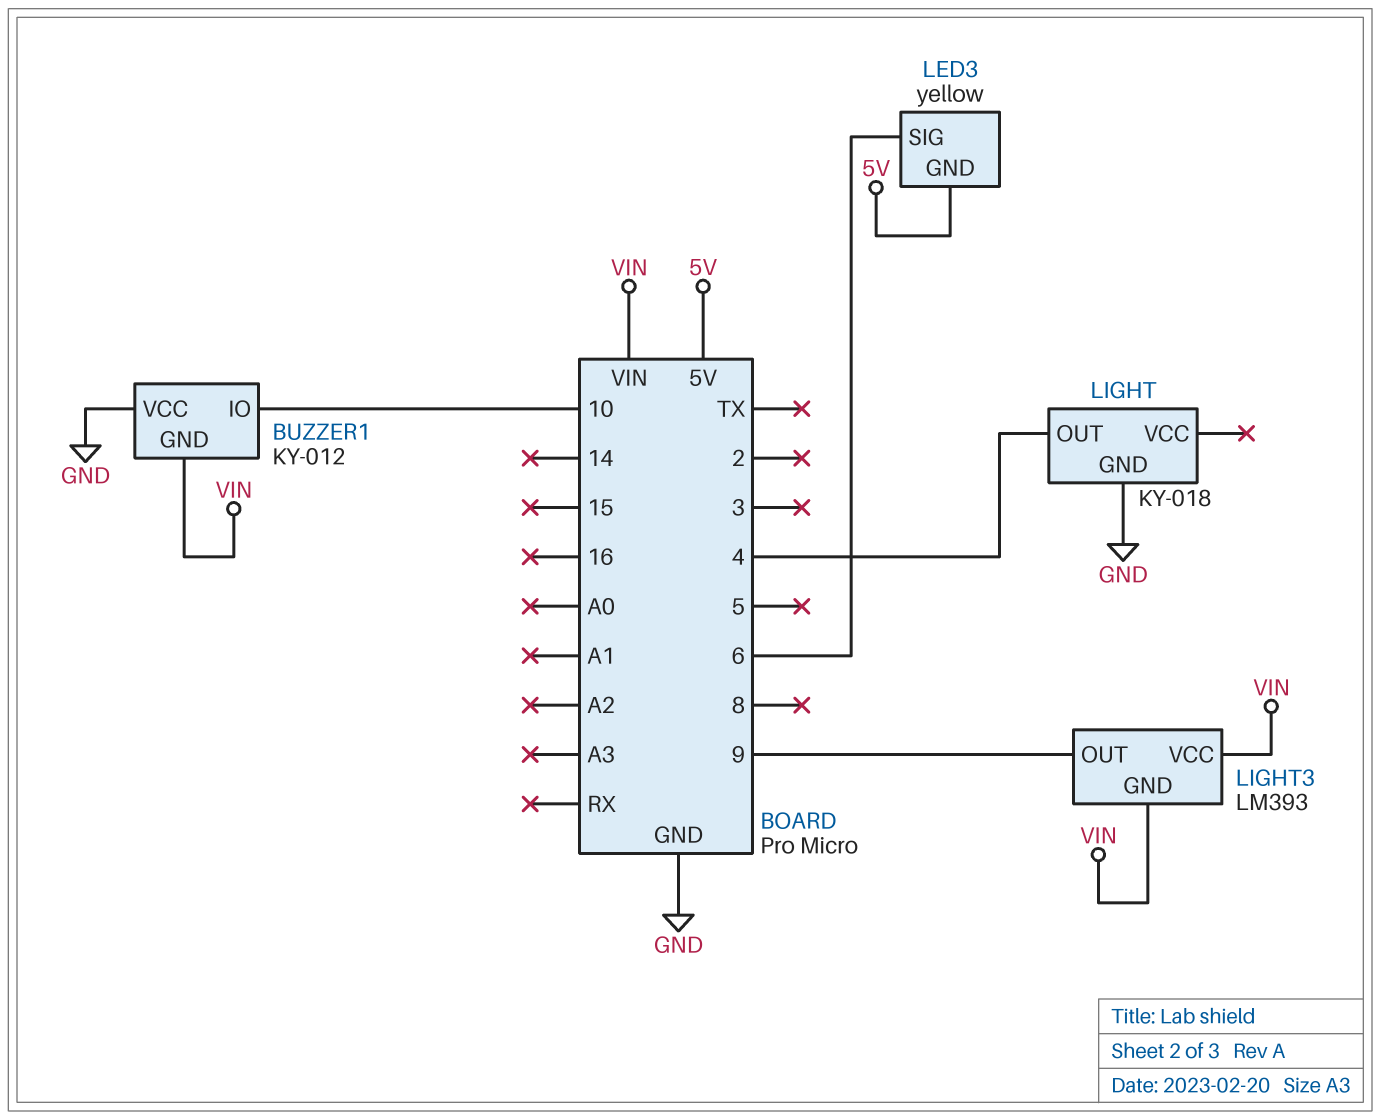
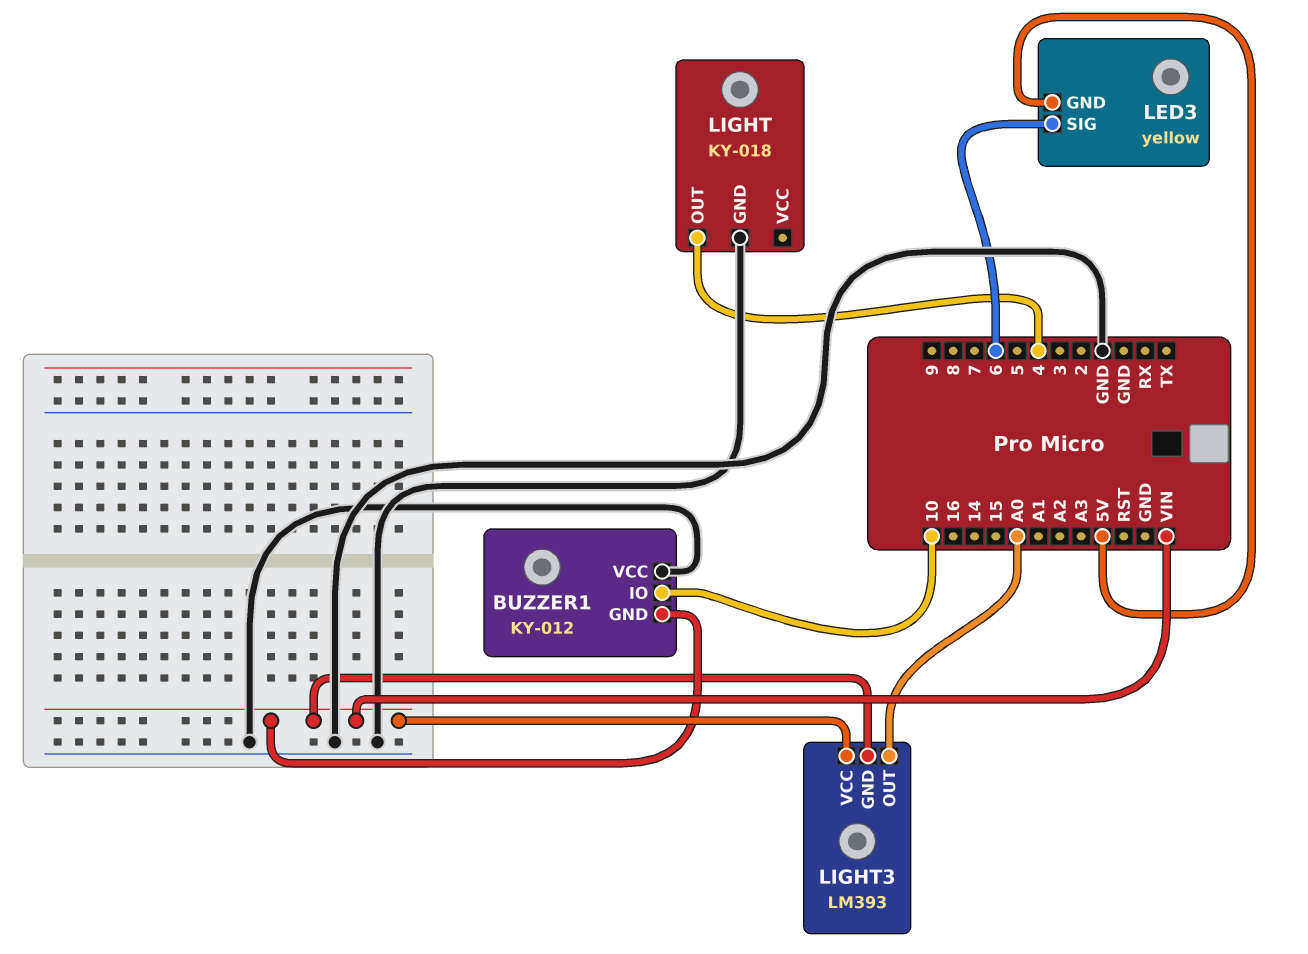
LIGHT3 pin OUT: 9 -> A0

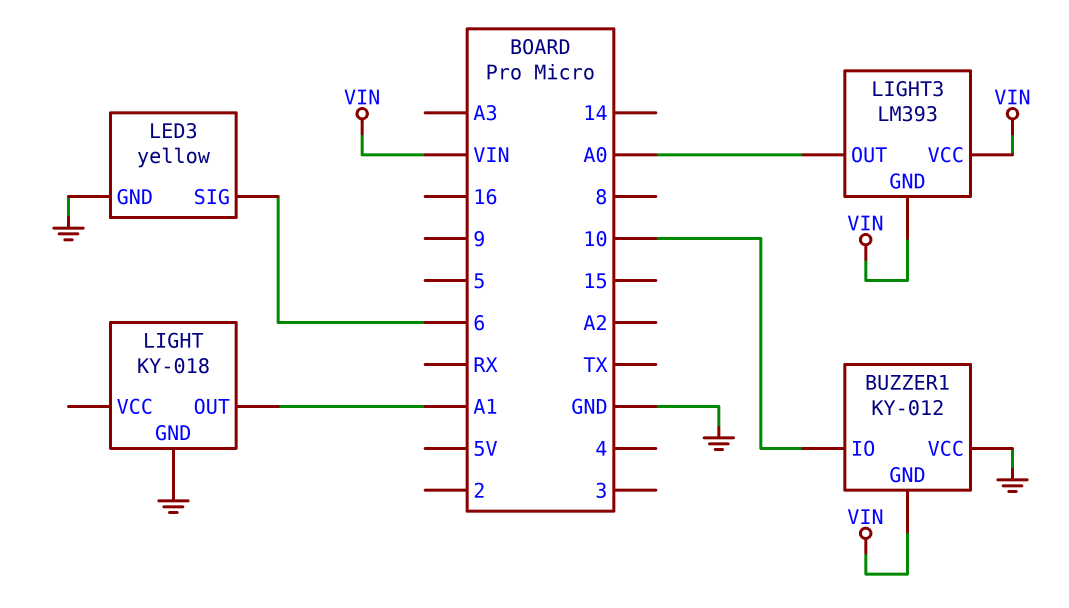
LED3 pin GND: 5V -> GND
LIGHT pin OUT: 4 -> A1

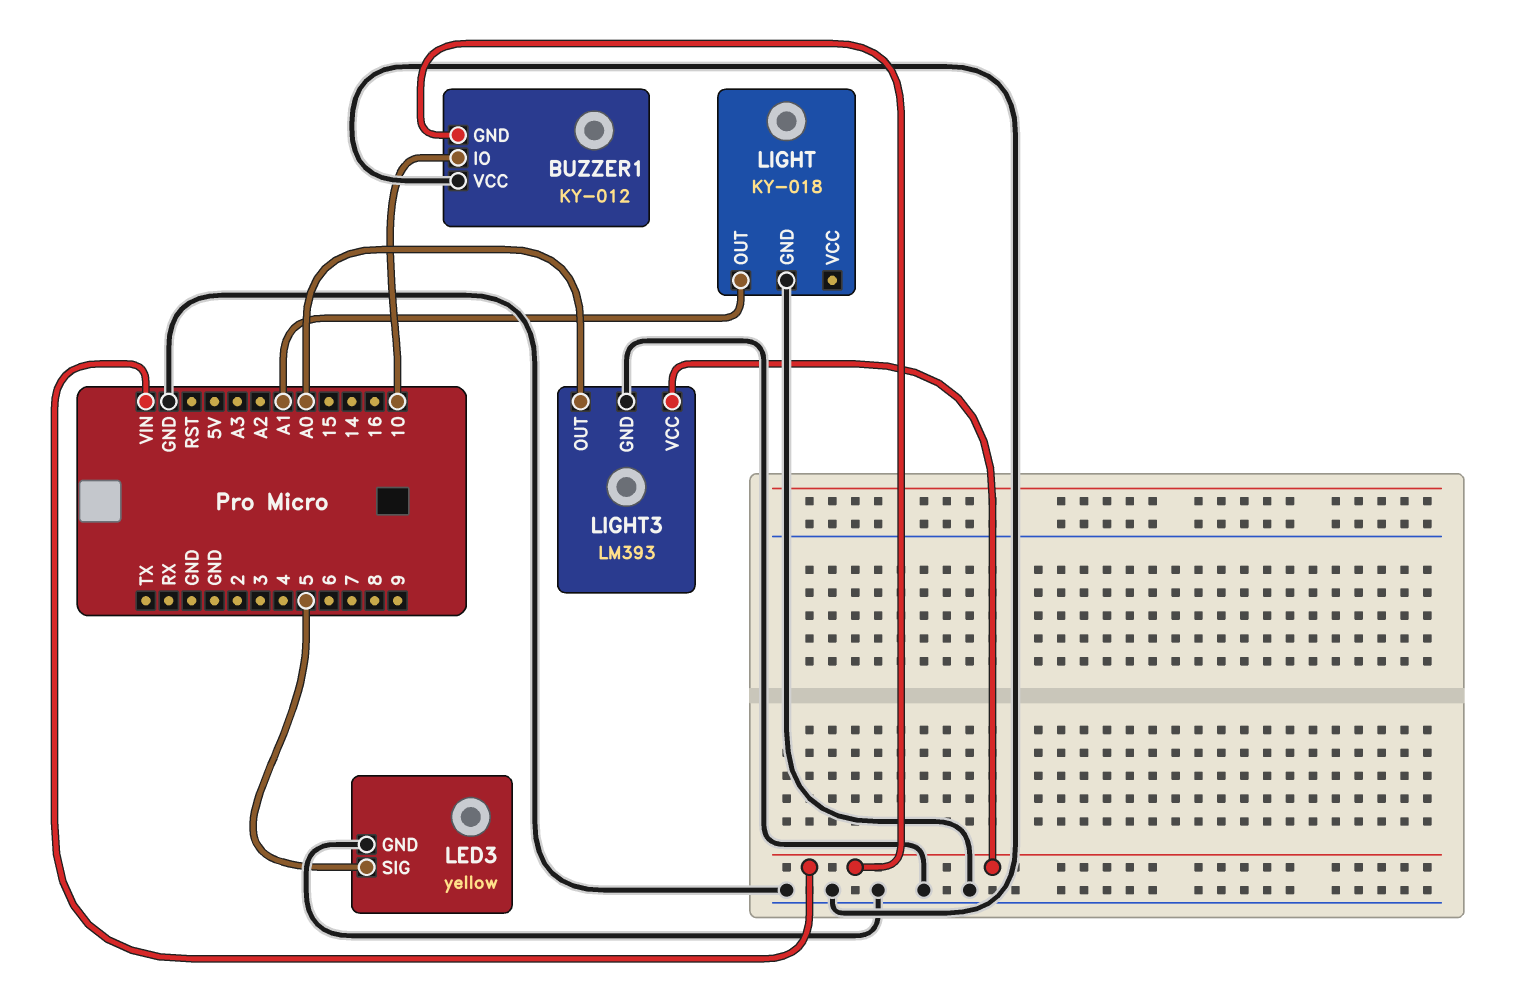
LED3 pin SIG: 6 -> 5
LIGHT3 pin GND: VIN -> GND

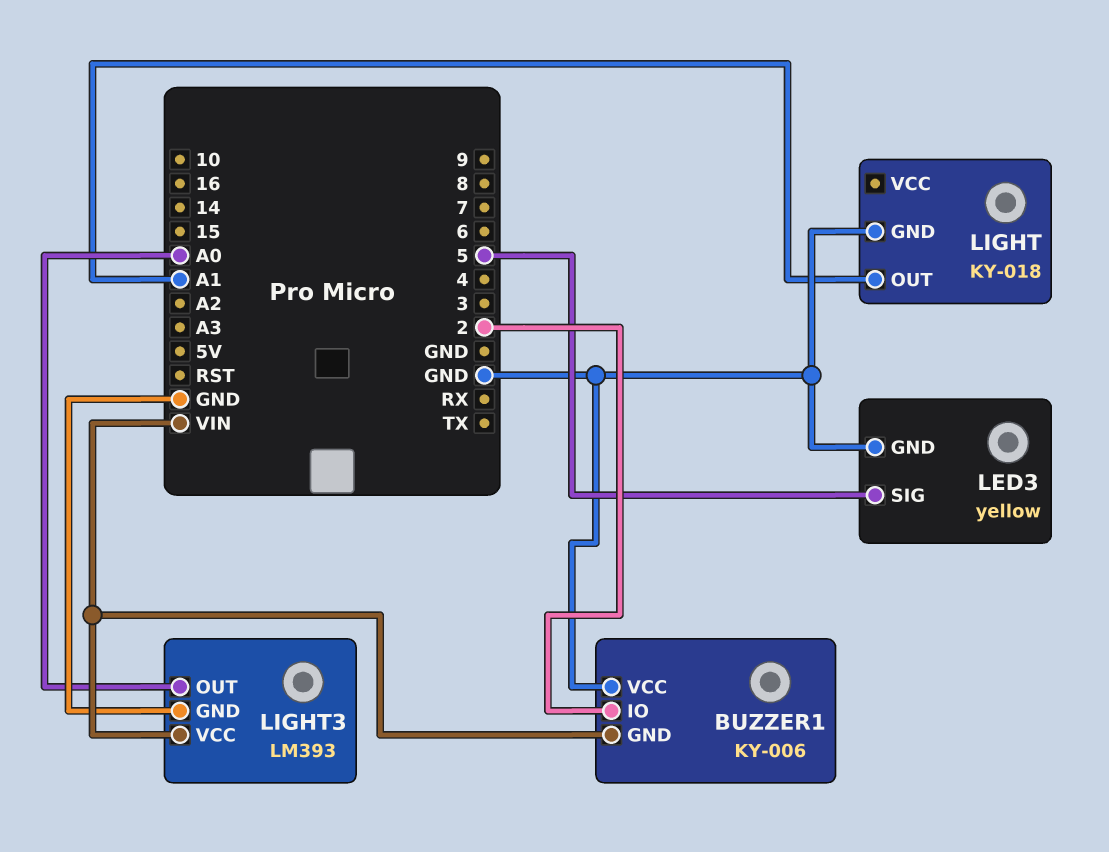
BUZZER1: KY-012 -> KY-006
BUZZER1 pin IO: 10 -> 2

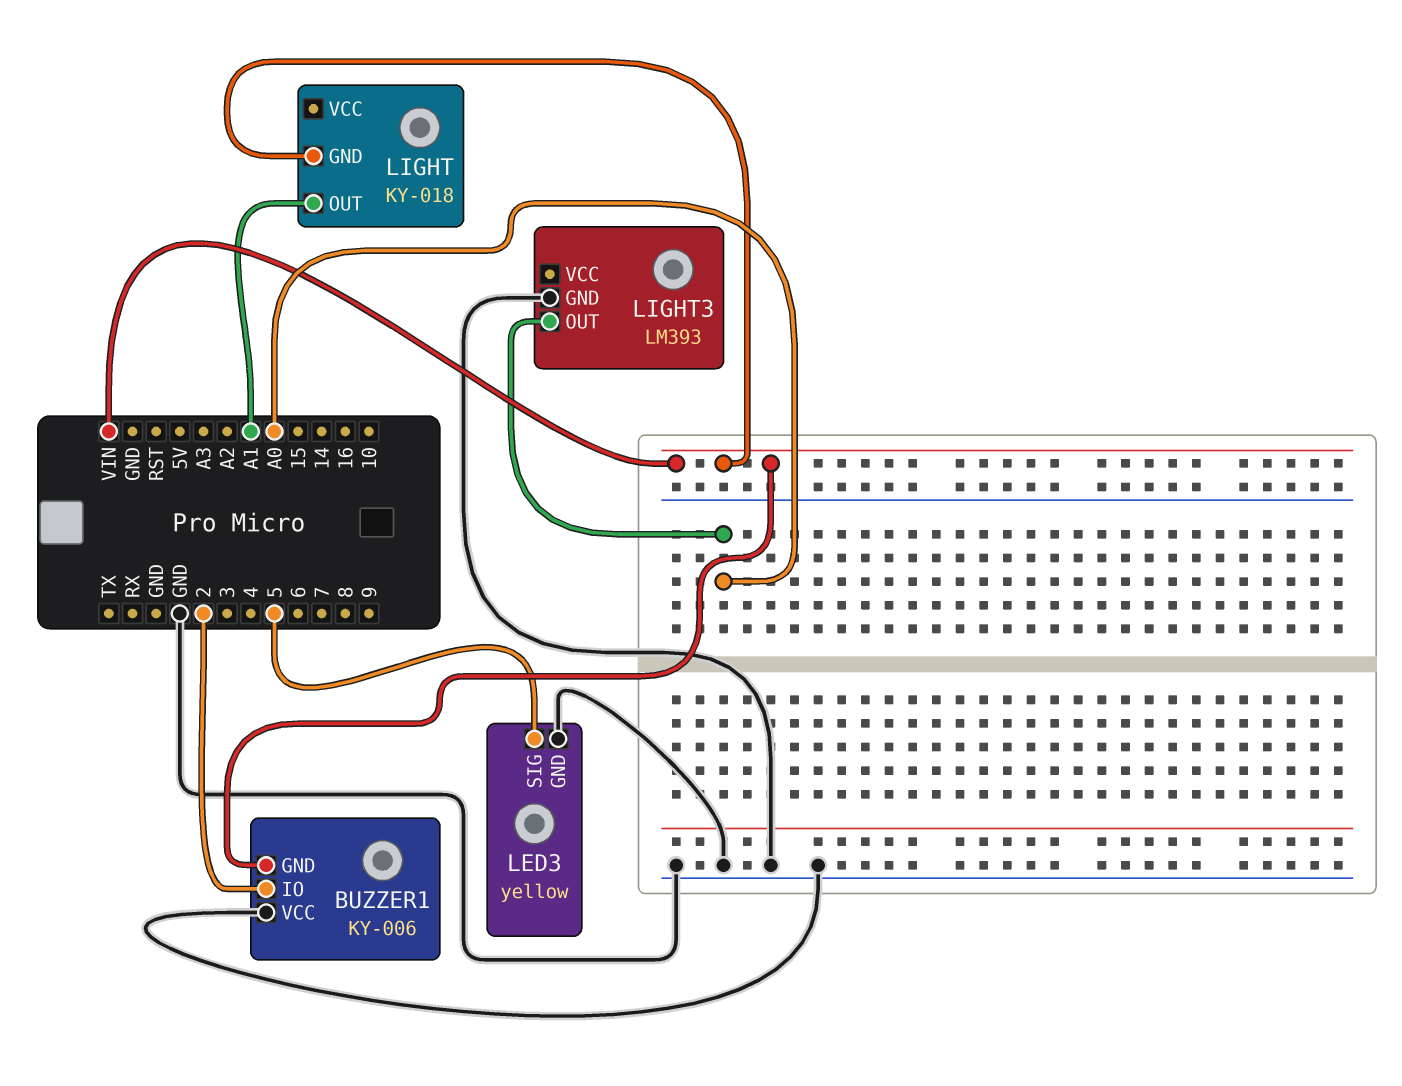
LIGHT pin GND: GND -> VIN
LIGHT3 pin VCC: VIN -> none

